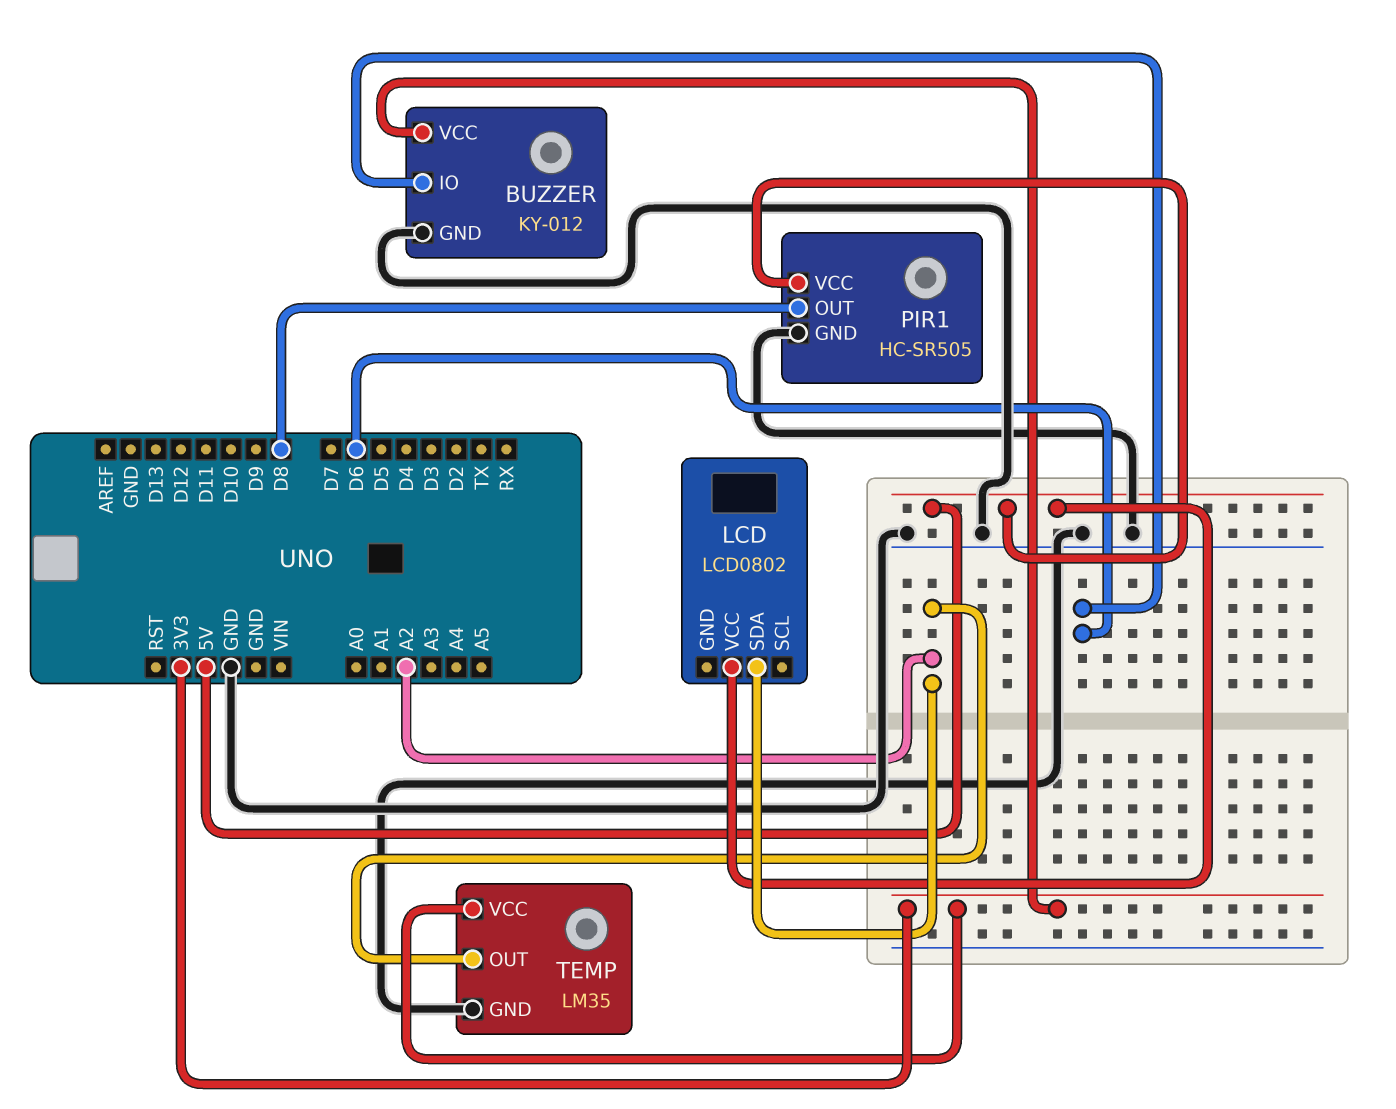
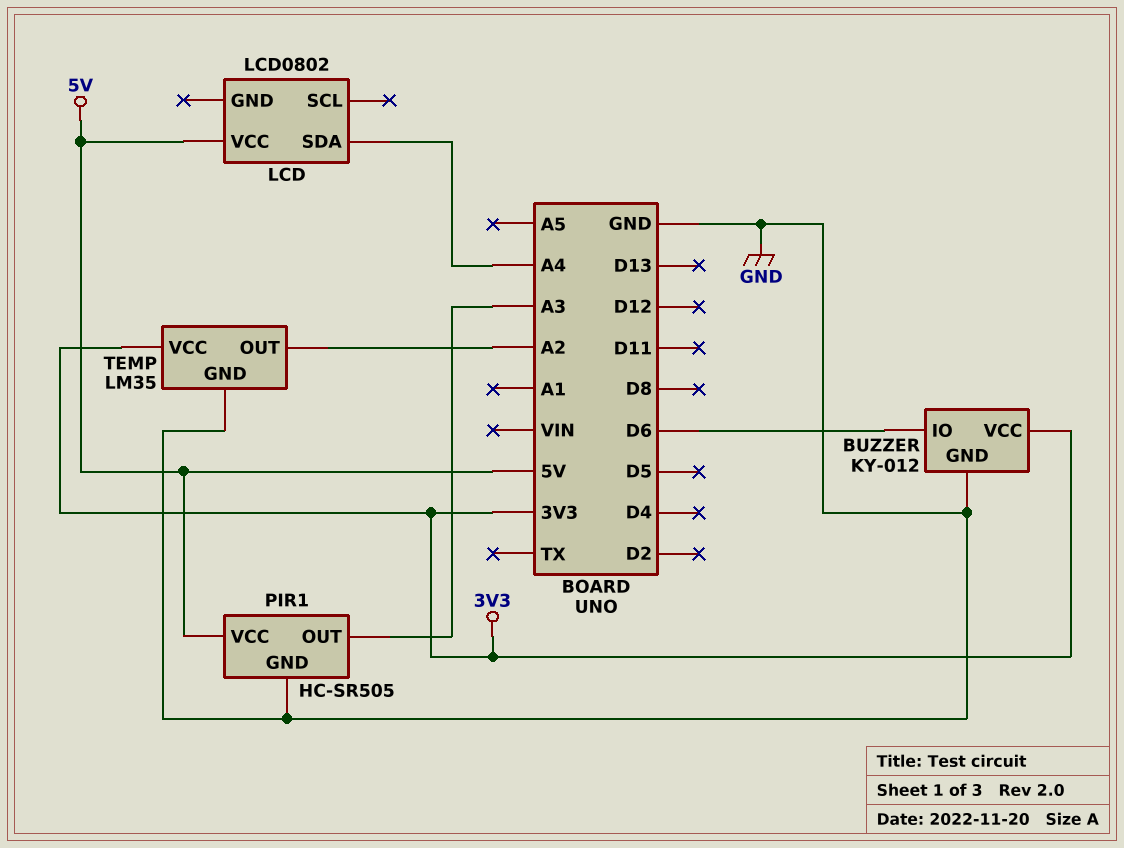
LCD pin SDA: A2 -> A4
PIR1 pin OUT: D8 -> A3

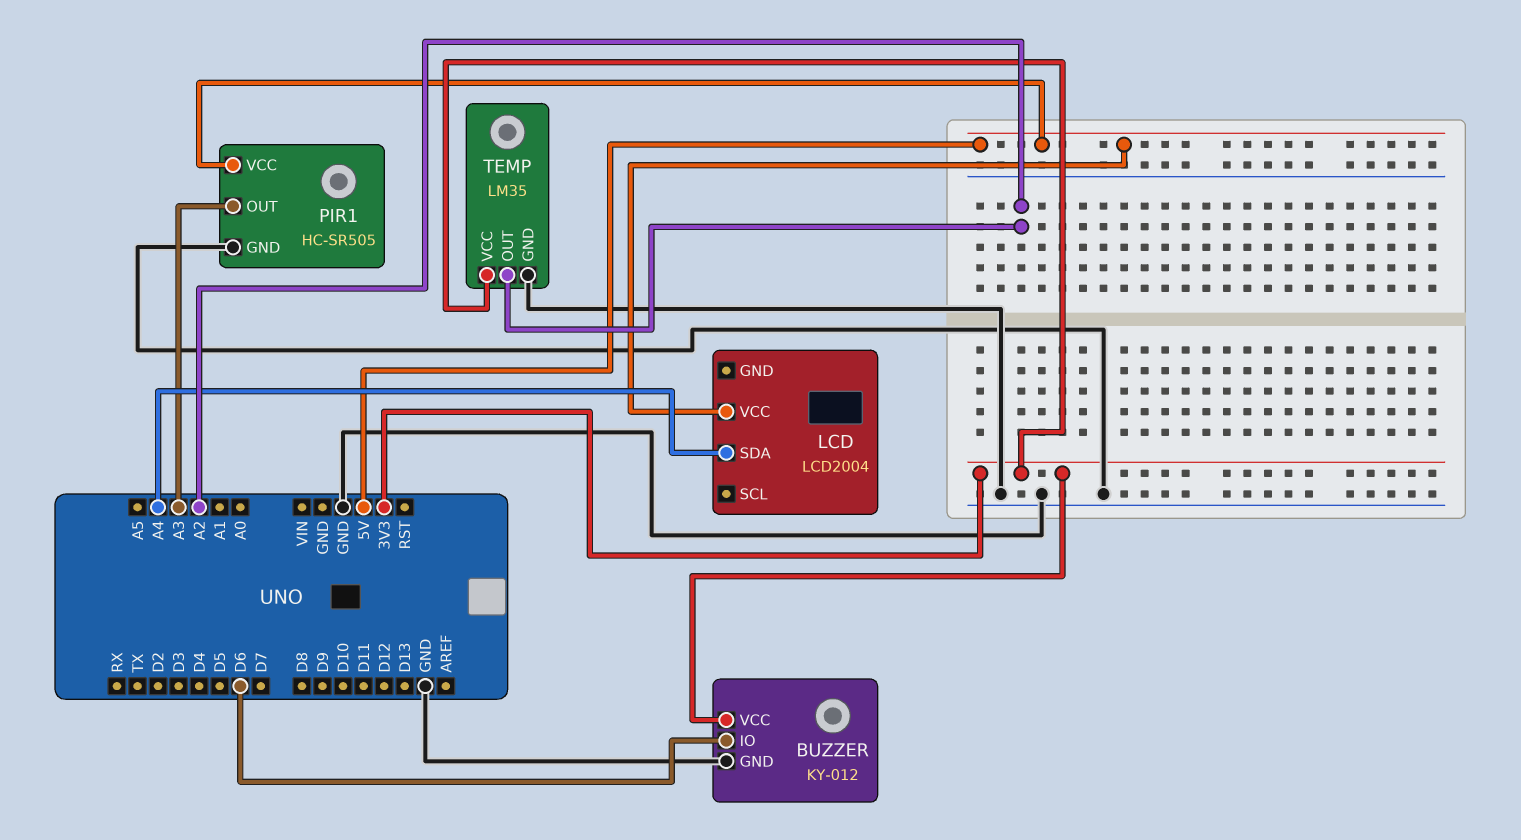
LCD: LCD0802 -> LCD2004

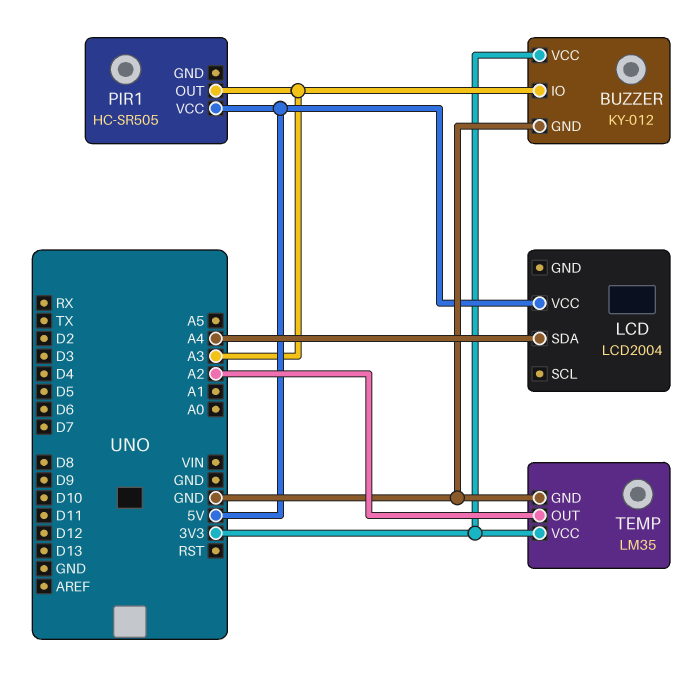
BUZZER pin IO: D6 -> A3
PIR1 pin GND: GND -> none

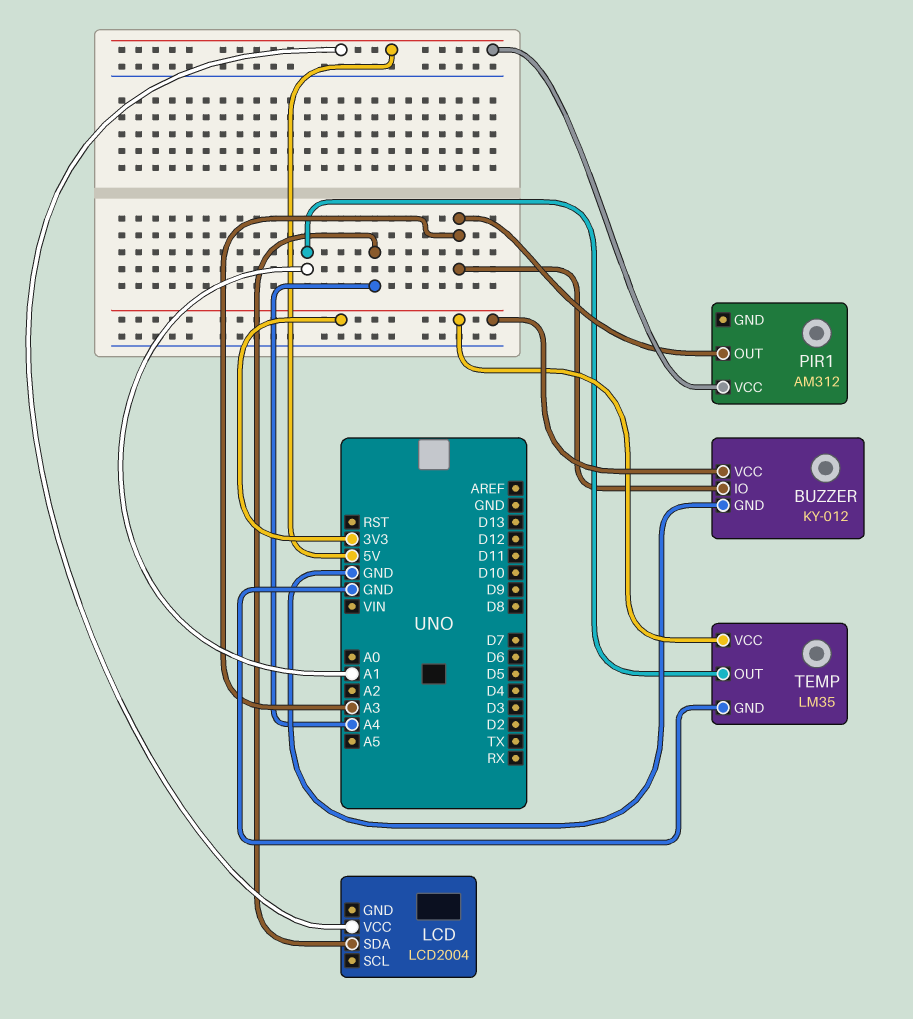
PIR1: HC-SR505 -> AM312
TEMP pin OUT: A2 -> A1

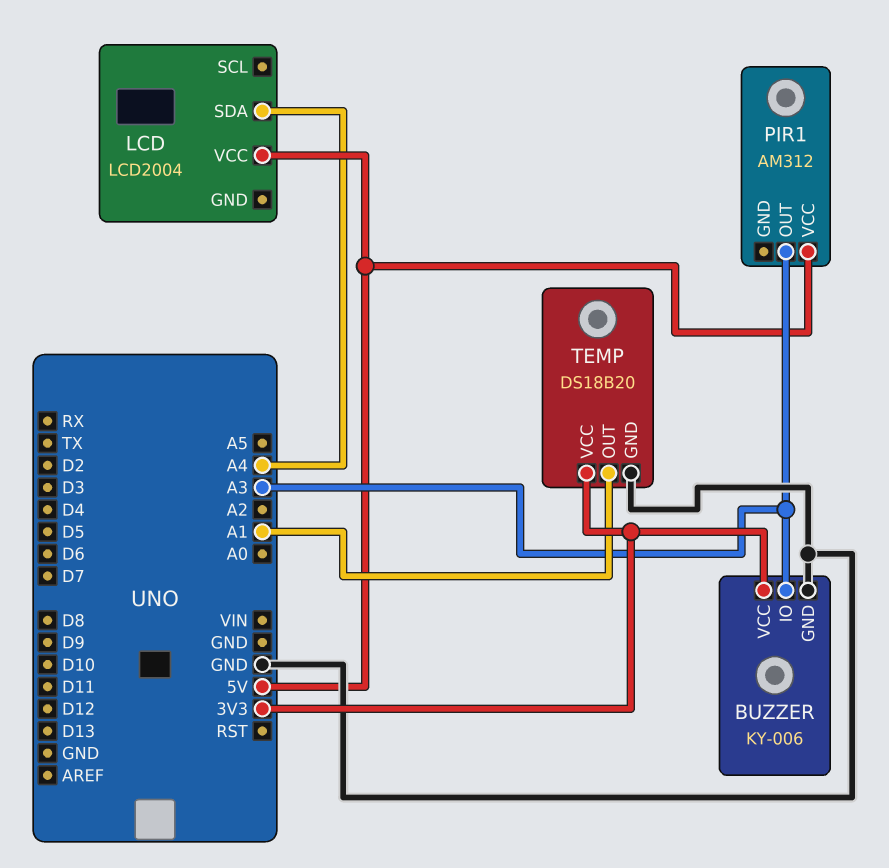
BUZZER: KY-012 -> KY-006
TEMP: LM35 -> DS18B20

